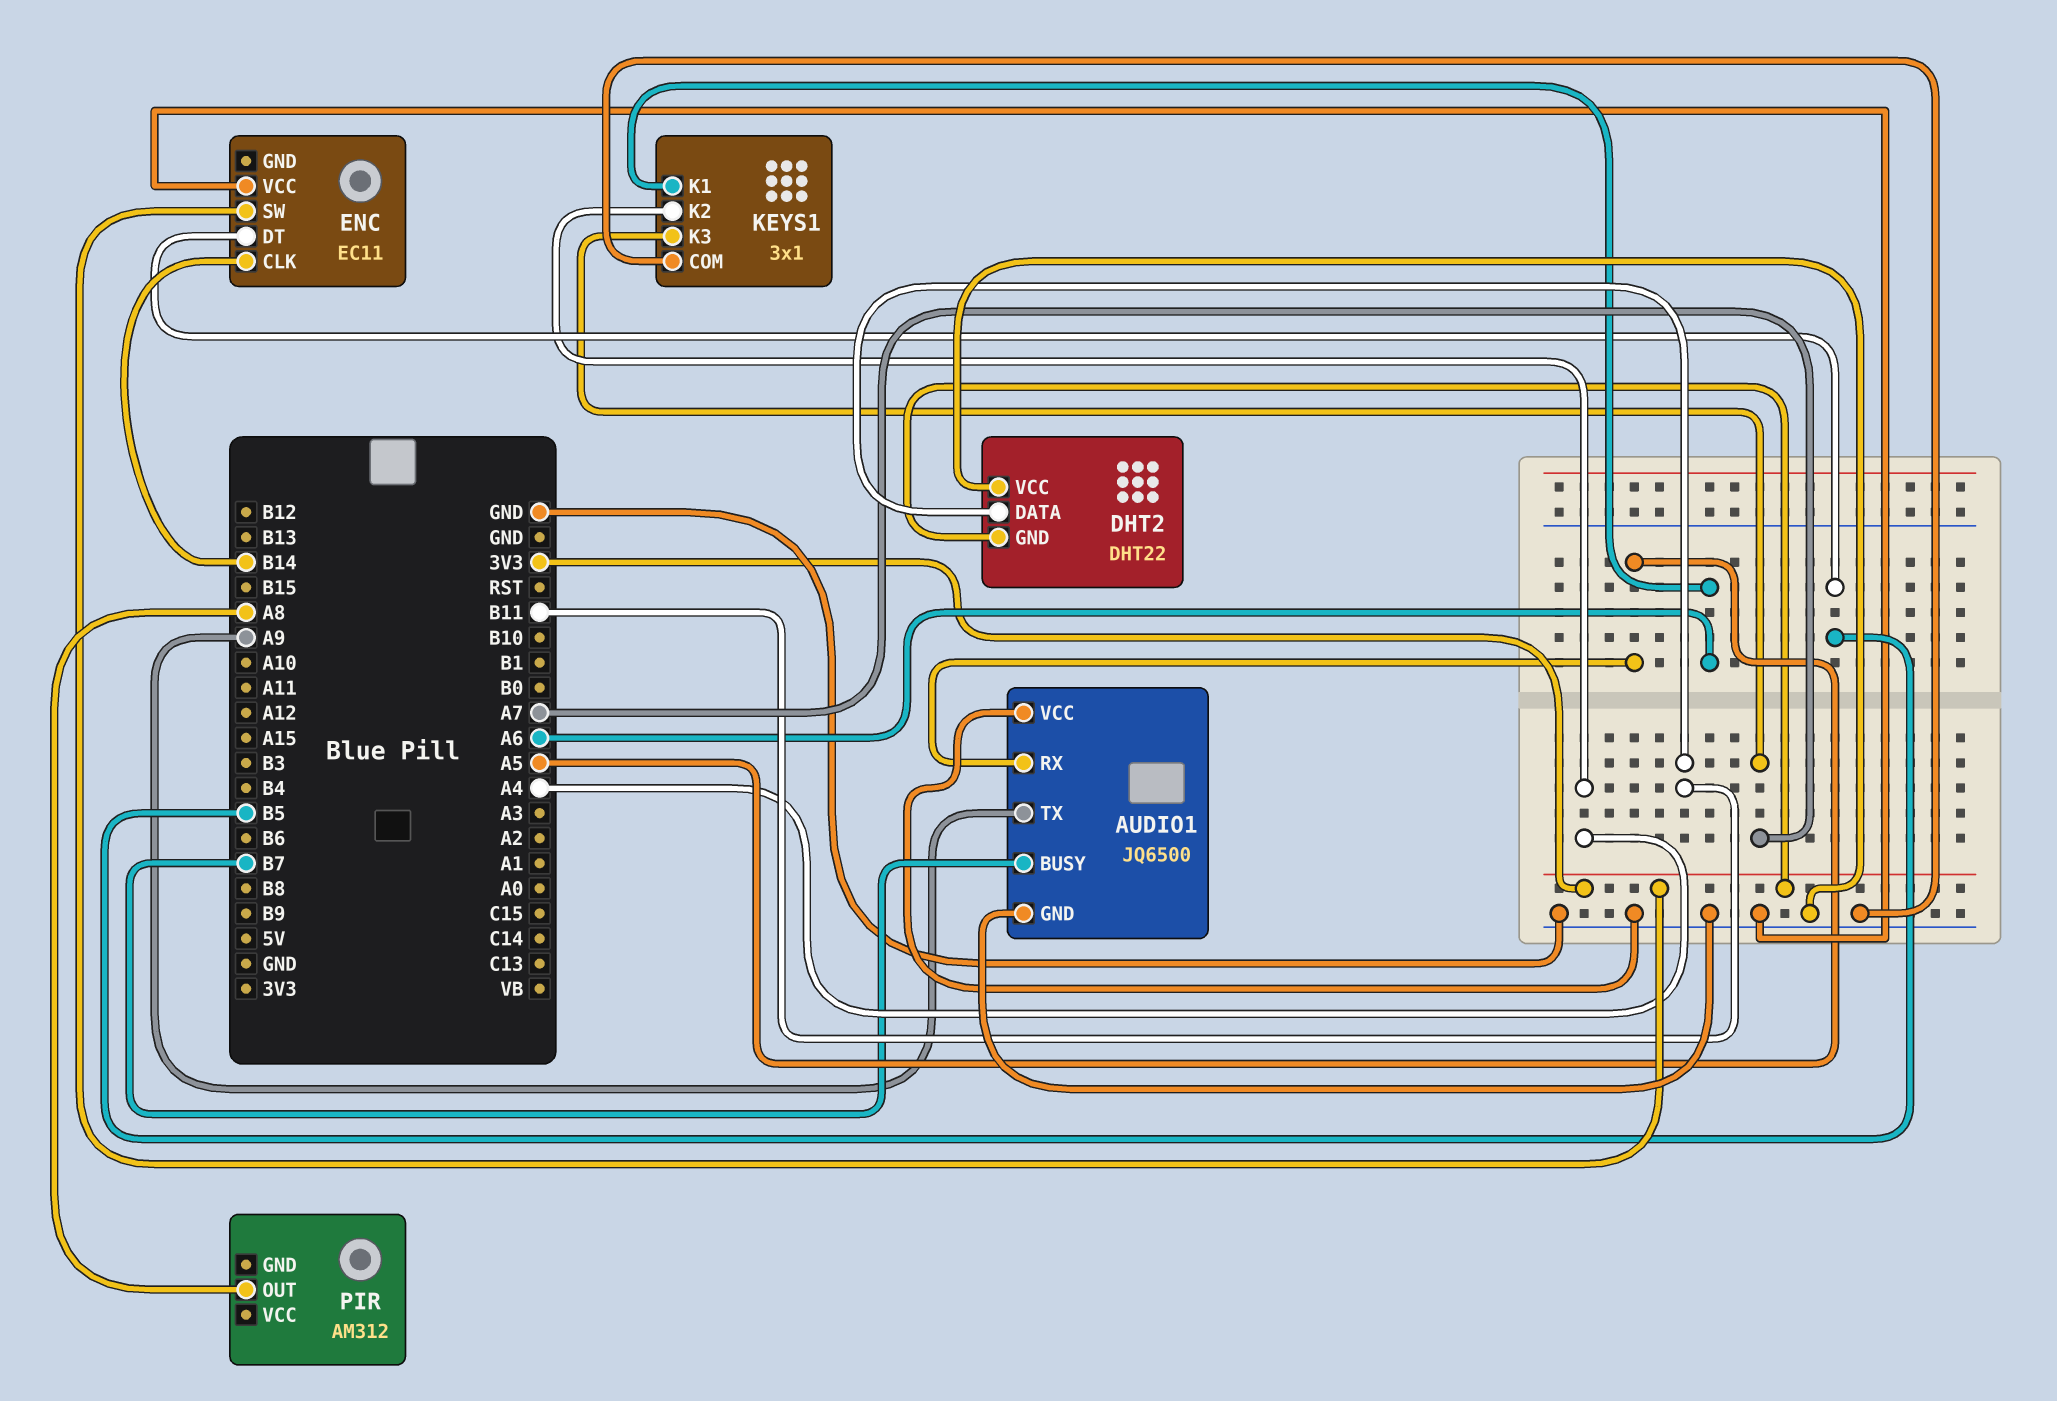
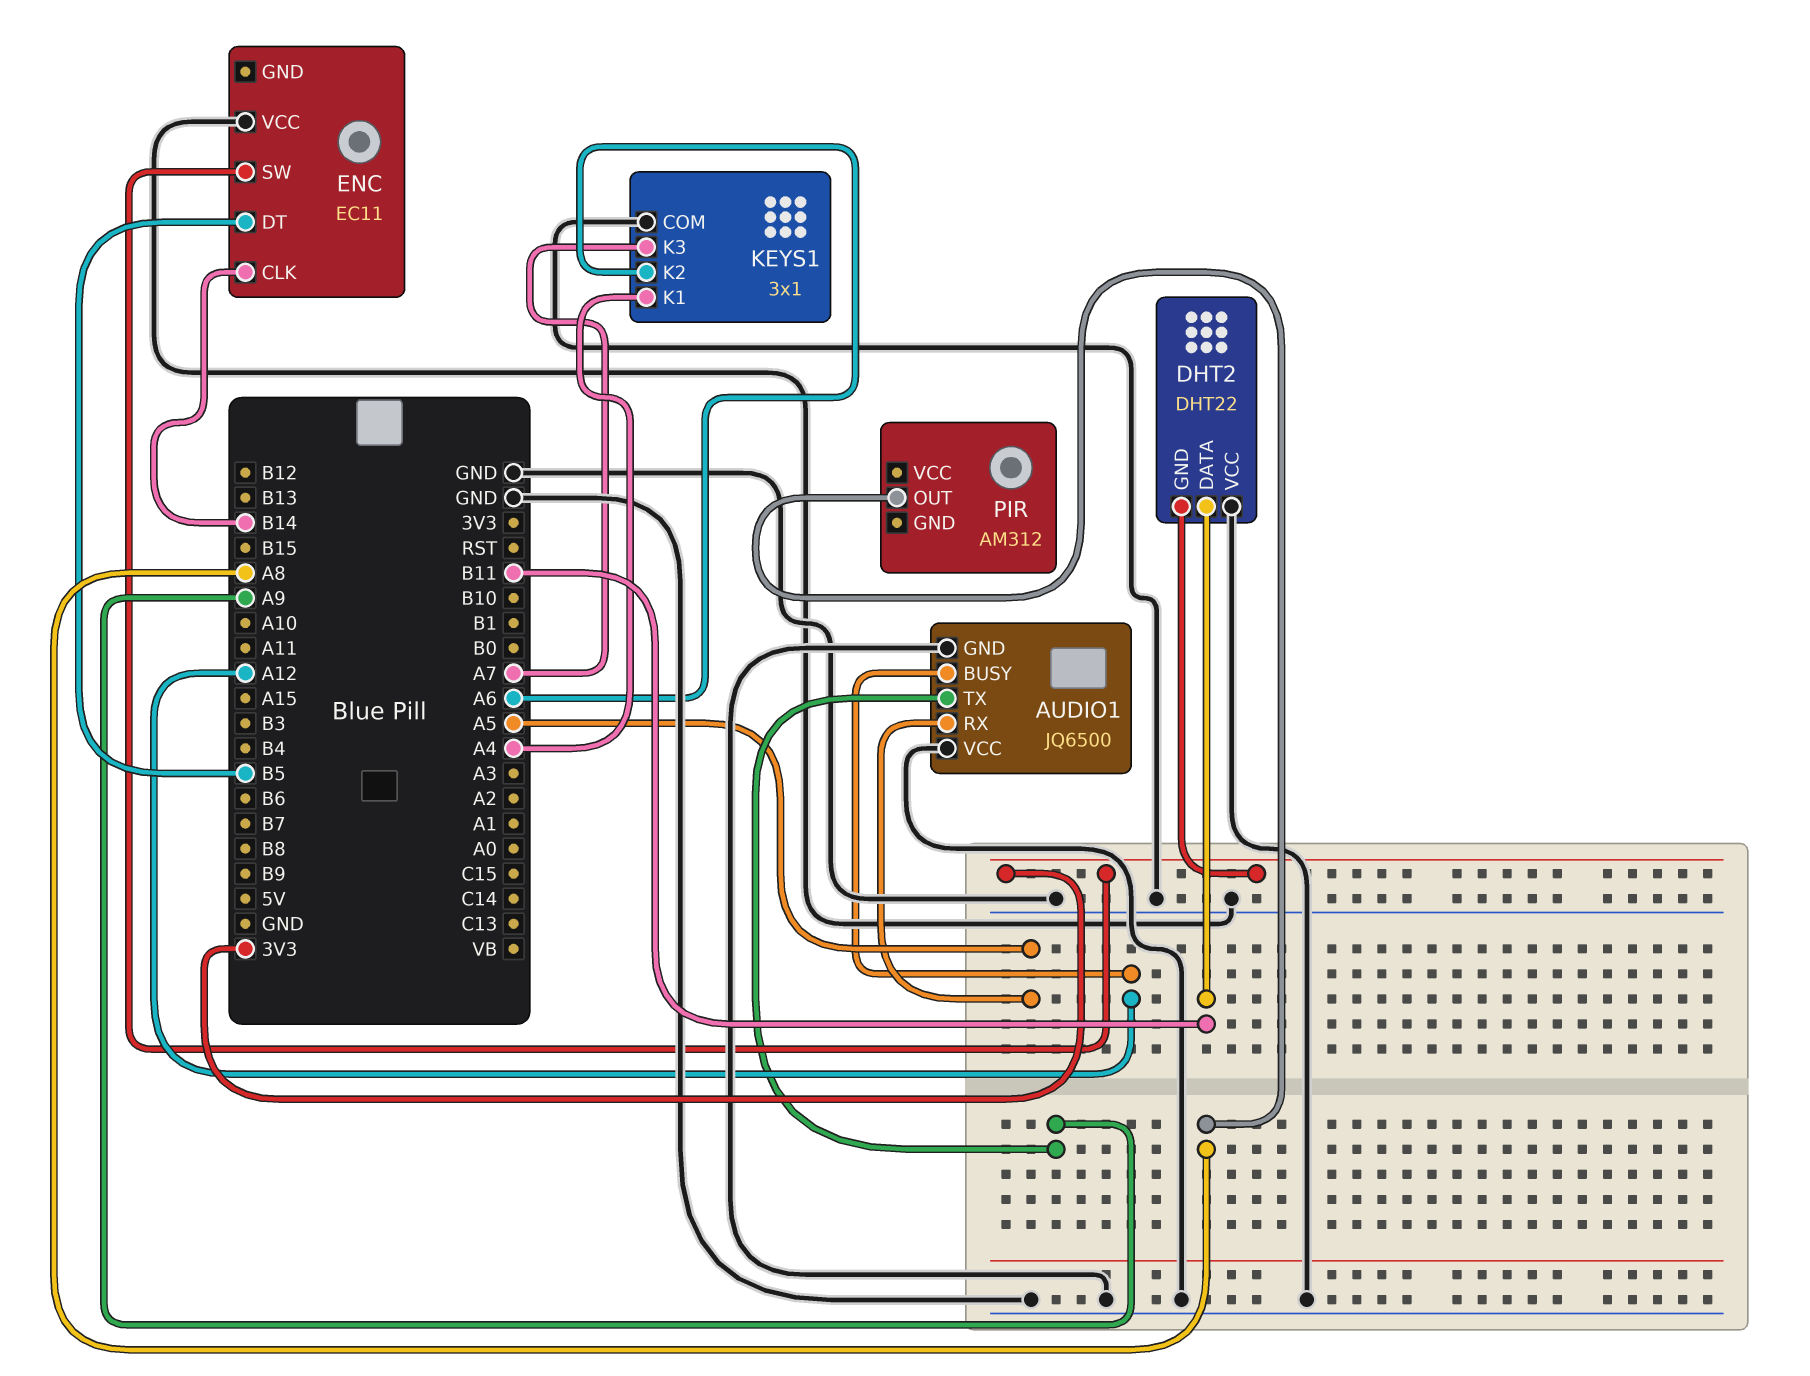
AUDIO1 pin BUSY: B7 -> A12
KEYS1 pin K1: A6 -> A4
KEYS1 pin K2: A4 -> A6

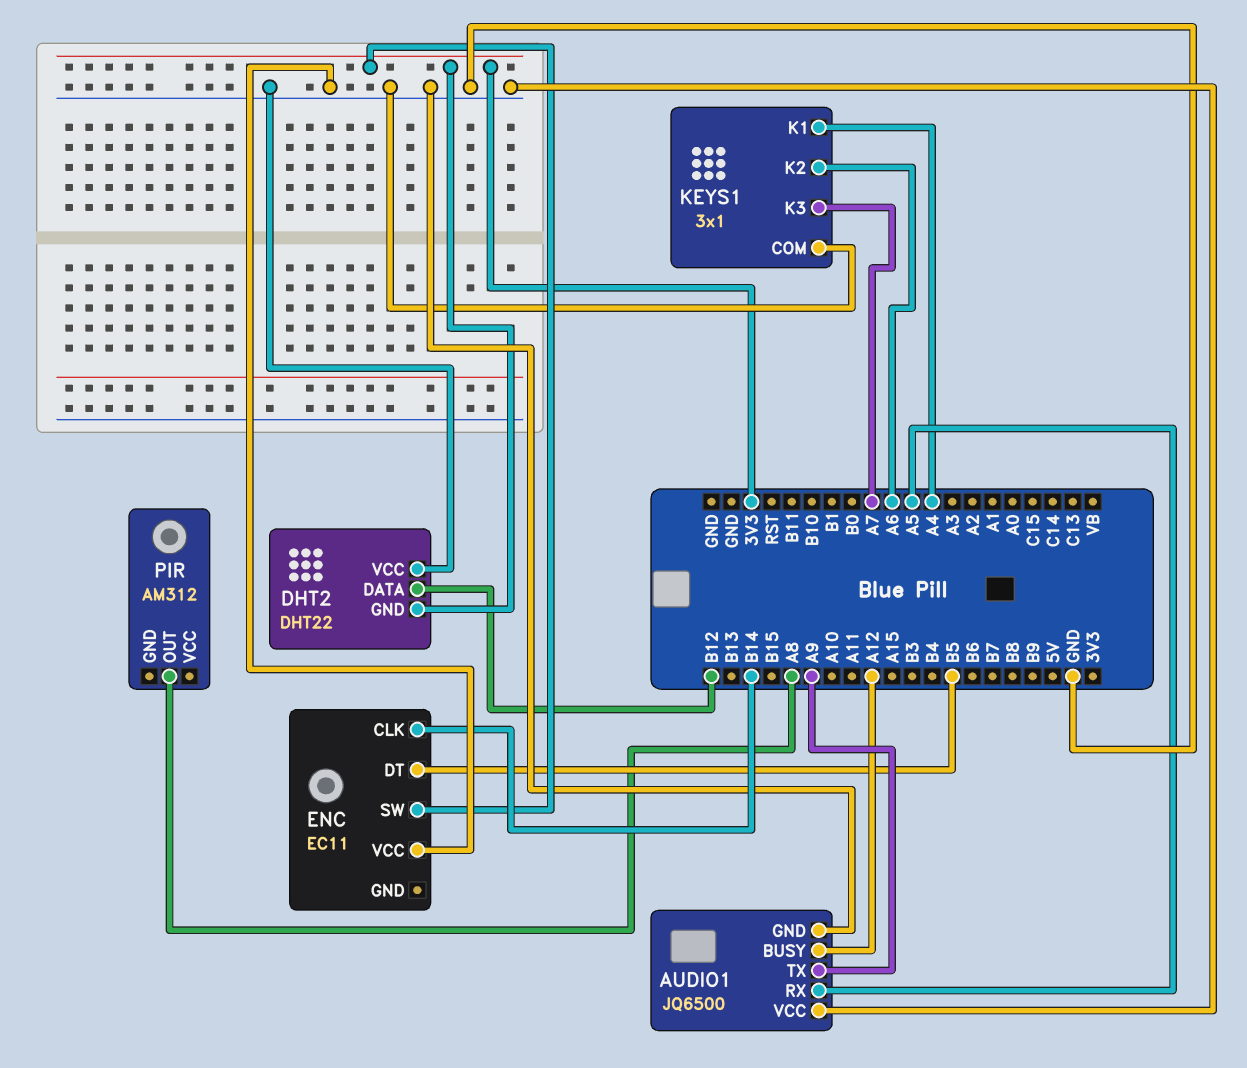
DHT2 pin DATA: B11 -> B12

